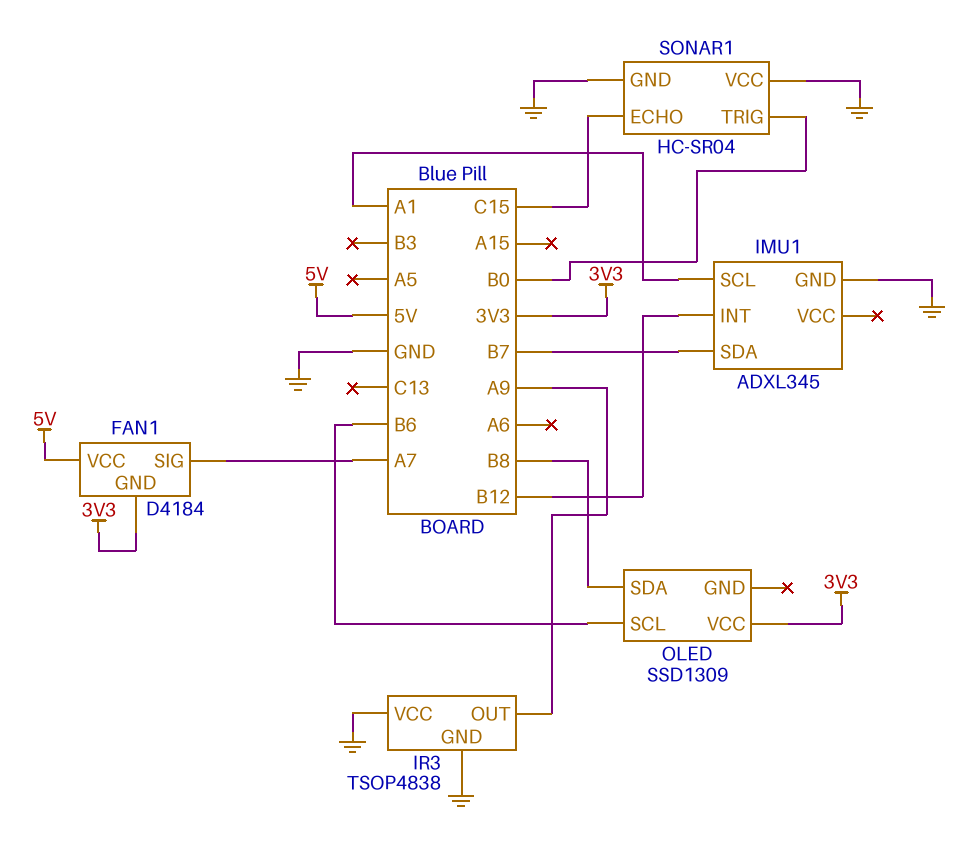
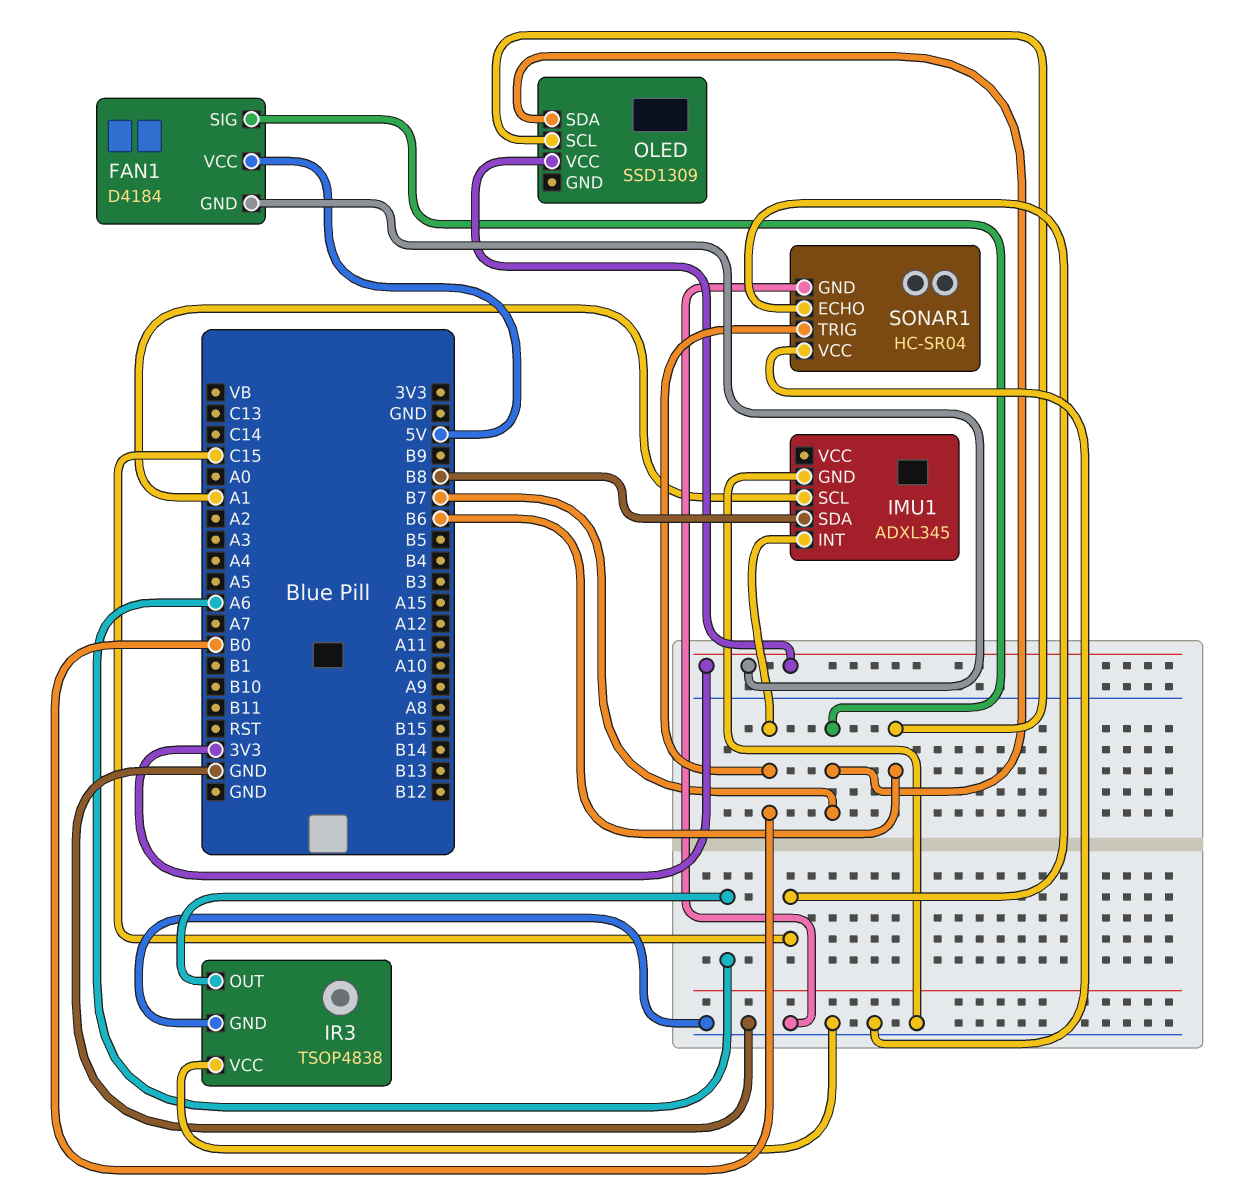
FAN1 pin SIG: A7 -> B7
IMU1 pin INT: B12 -> B0
IMU1 pin SDA: B7 -> B8
IR3 pin OUT: A9 -> A6
OLED pin SDA: B8 -> B7

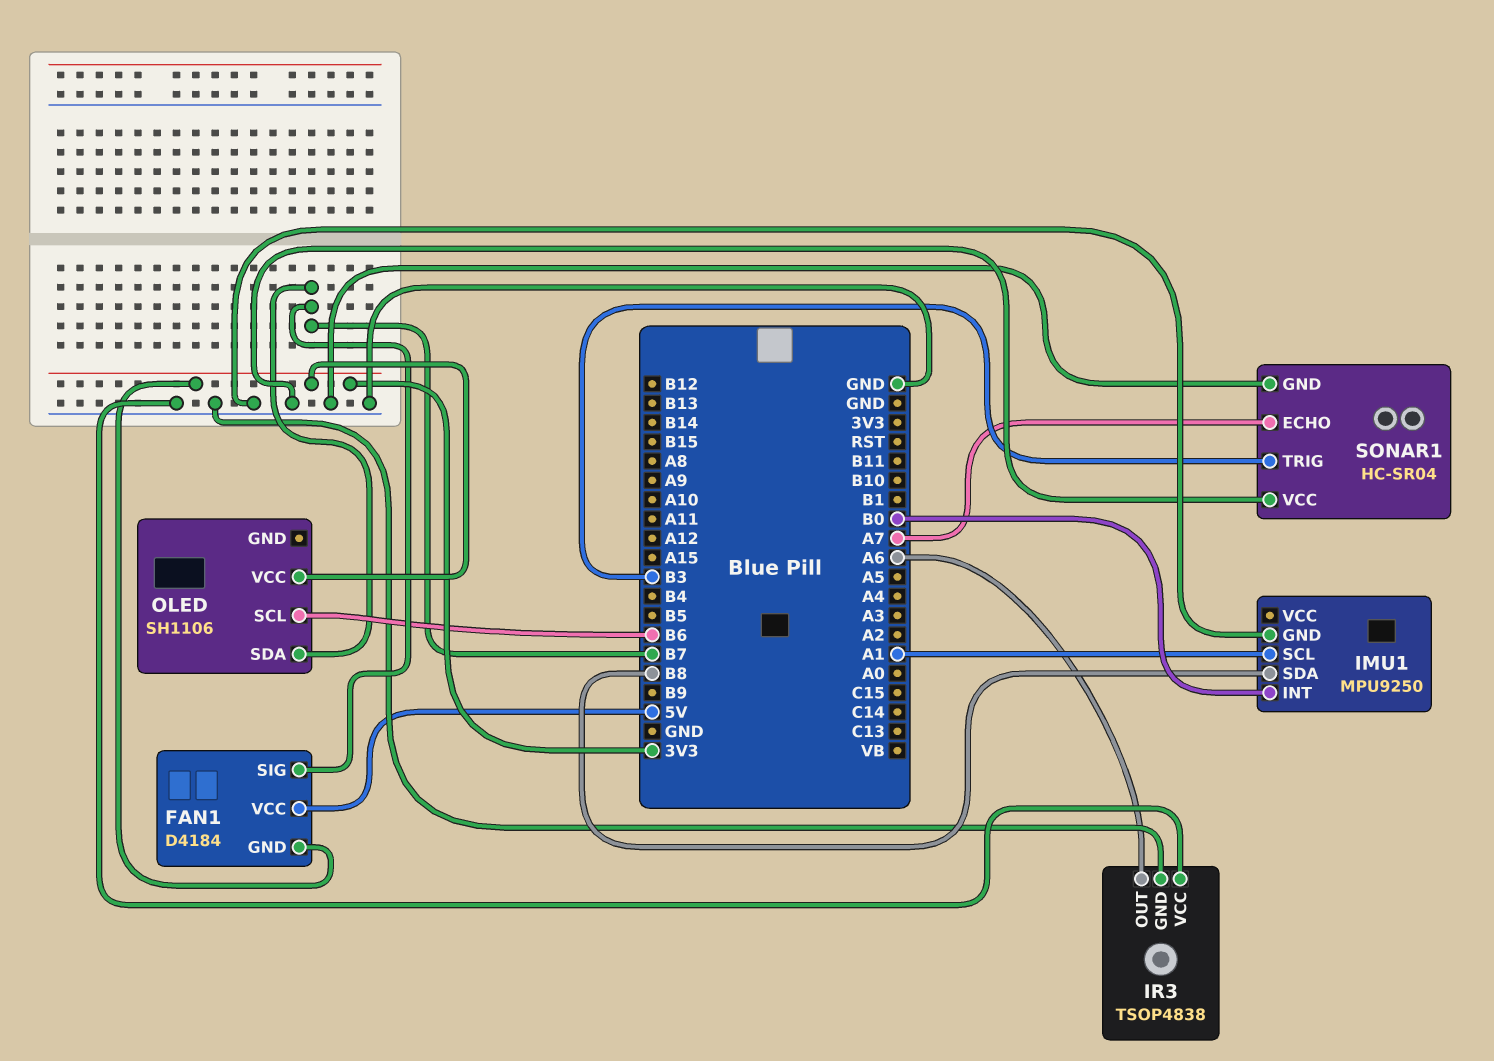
IMU1: ADXL345 -> MPU9250
OLED: SSD1309 -> SH1106
SONAR1 pin ECHO: C15 -> A7
SONAR1 pin TRIG: B0 -> B3

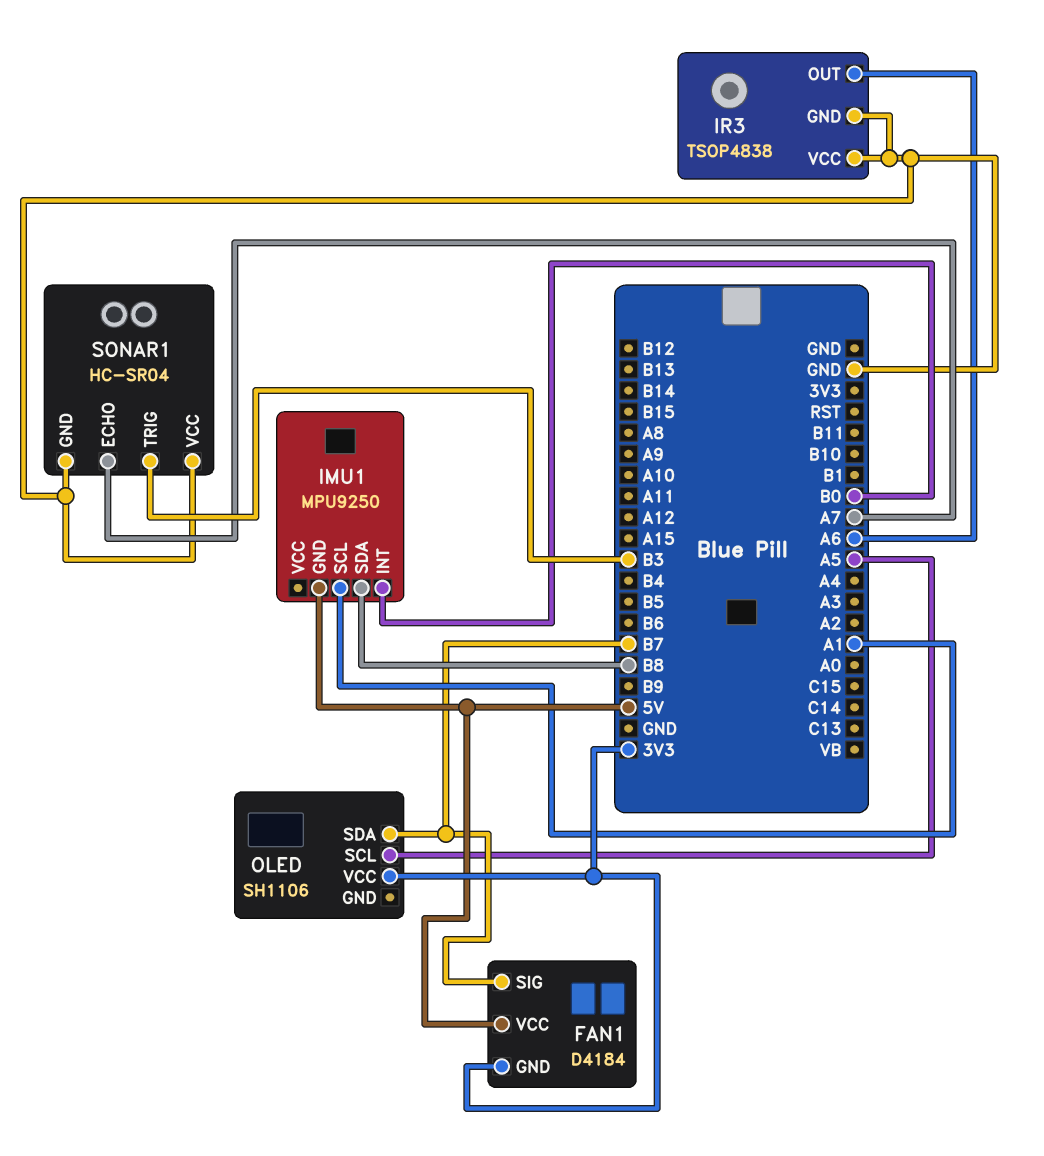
IMU1 pin GND: GND -> 5V
OLED pin SCL: B6 -> A5

